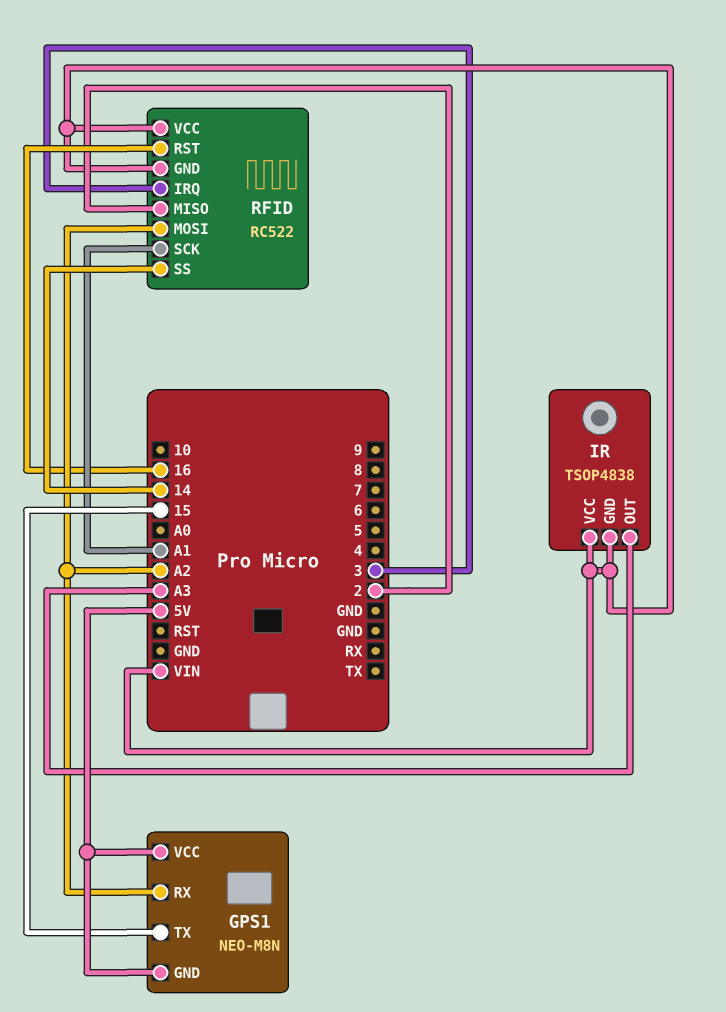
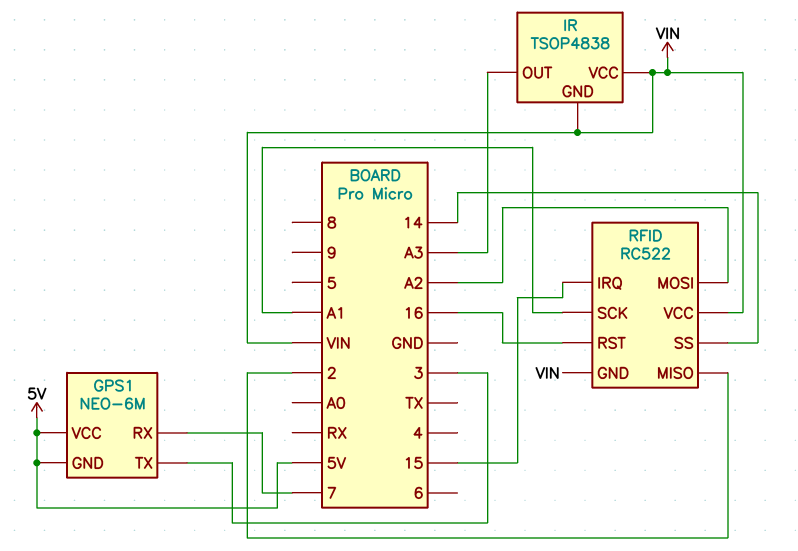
GPS1: NEO-M8N -> NEO-6M
GPS1 pin RX: A2 -> 7
GPS1 pin TX: 15 -> 3
RFID pin IRQ: 3 -> 15

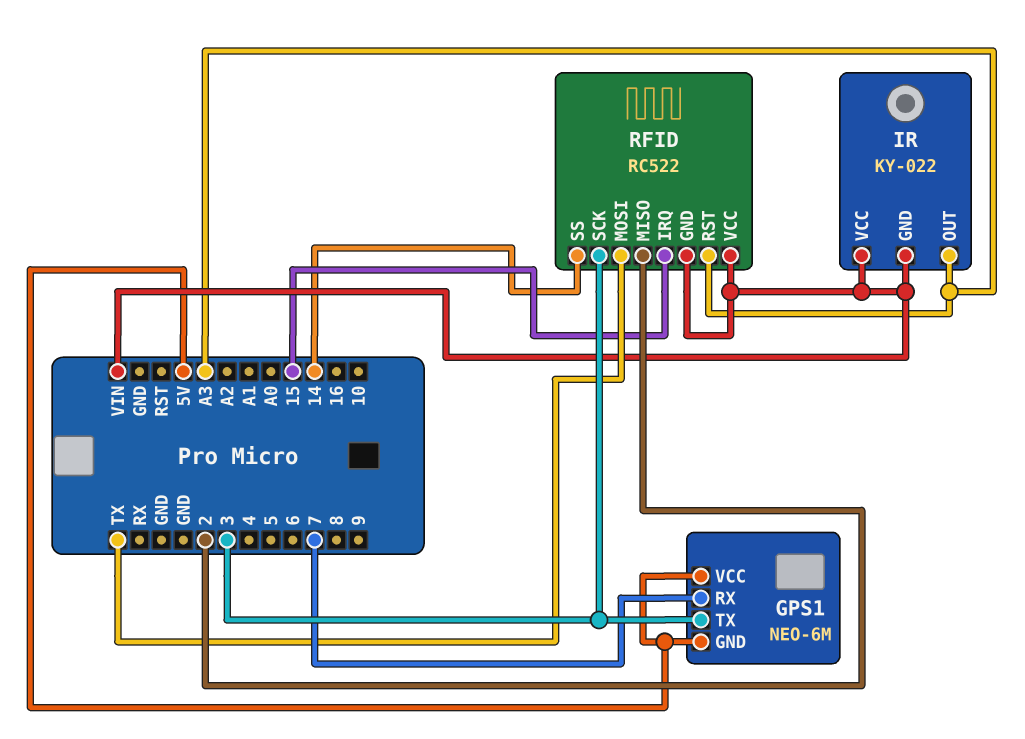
IR: TSOP4838 -> KY-022
RFID pin MOSI: A2 -> TX
RFID pin RST: 16 -> A3
RFID pin SCK: A1 -> 3

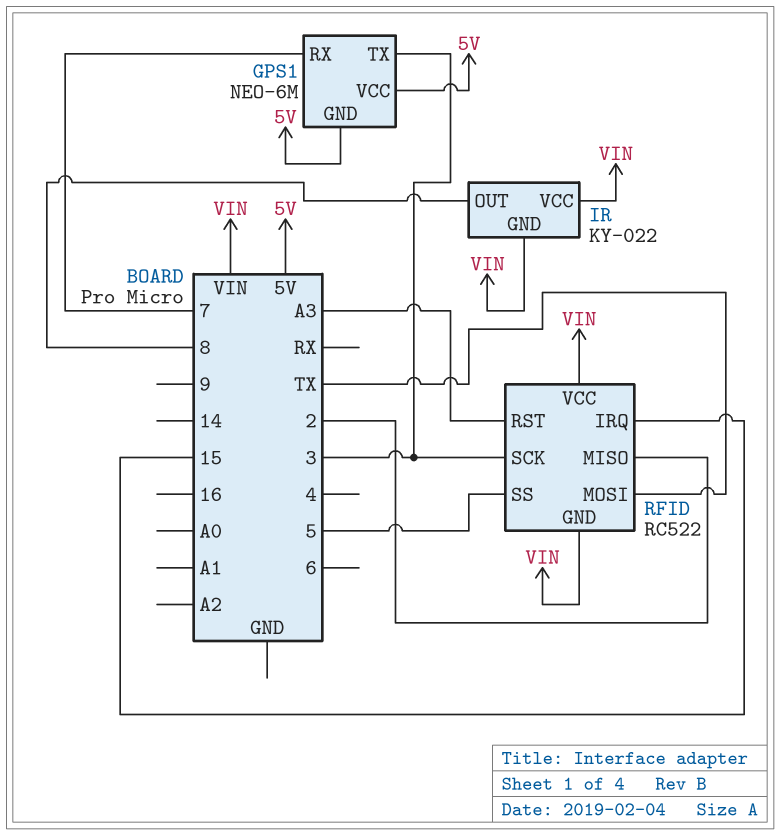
IR pin OUT: A3 -> 8
RFID pin SS: 14 -> 5

